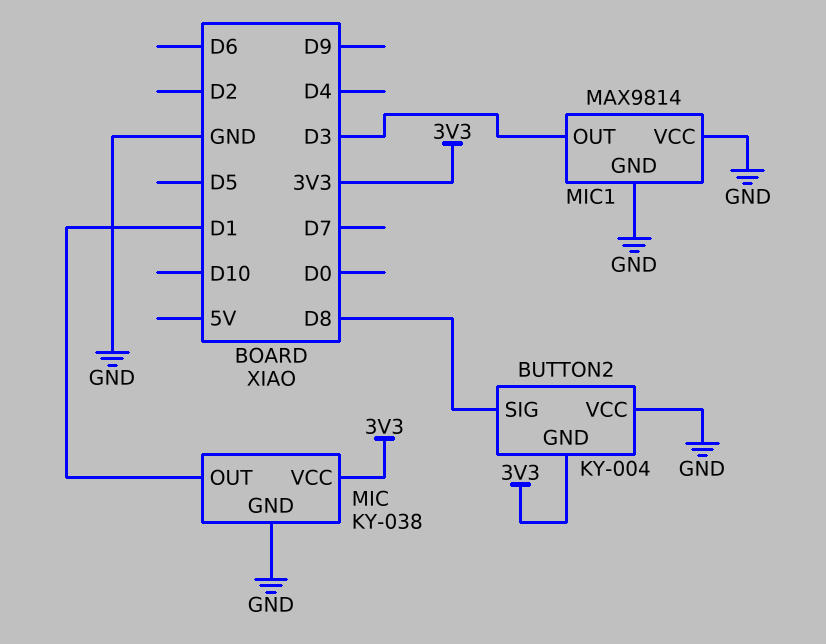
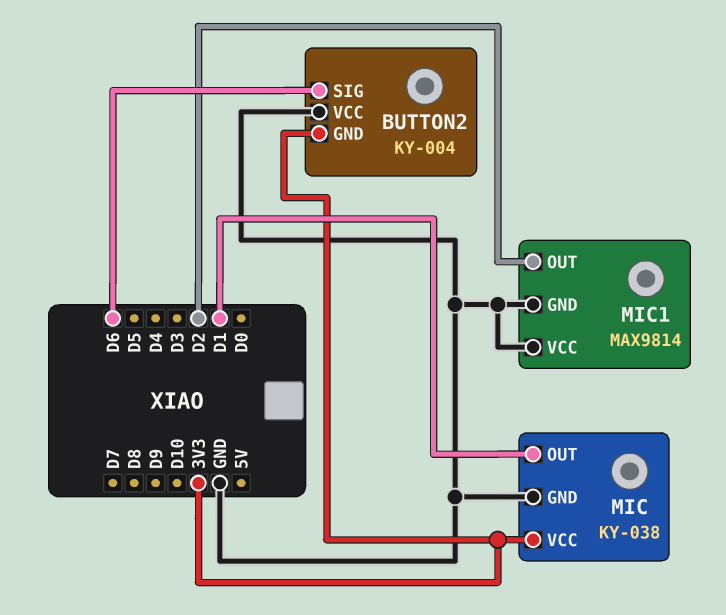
BUTTON2 pin SIG: D8 -> D6
MIC1 pin OUT: D3 -> D2

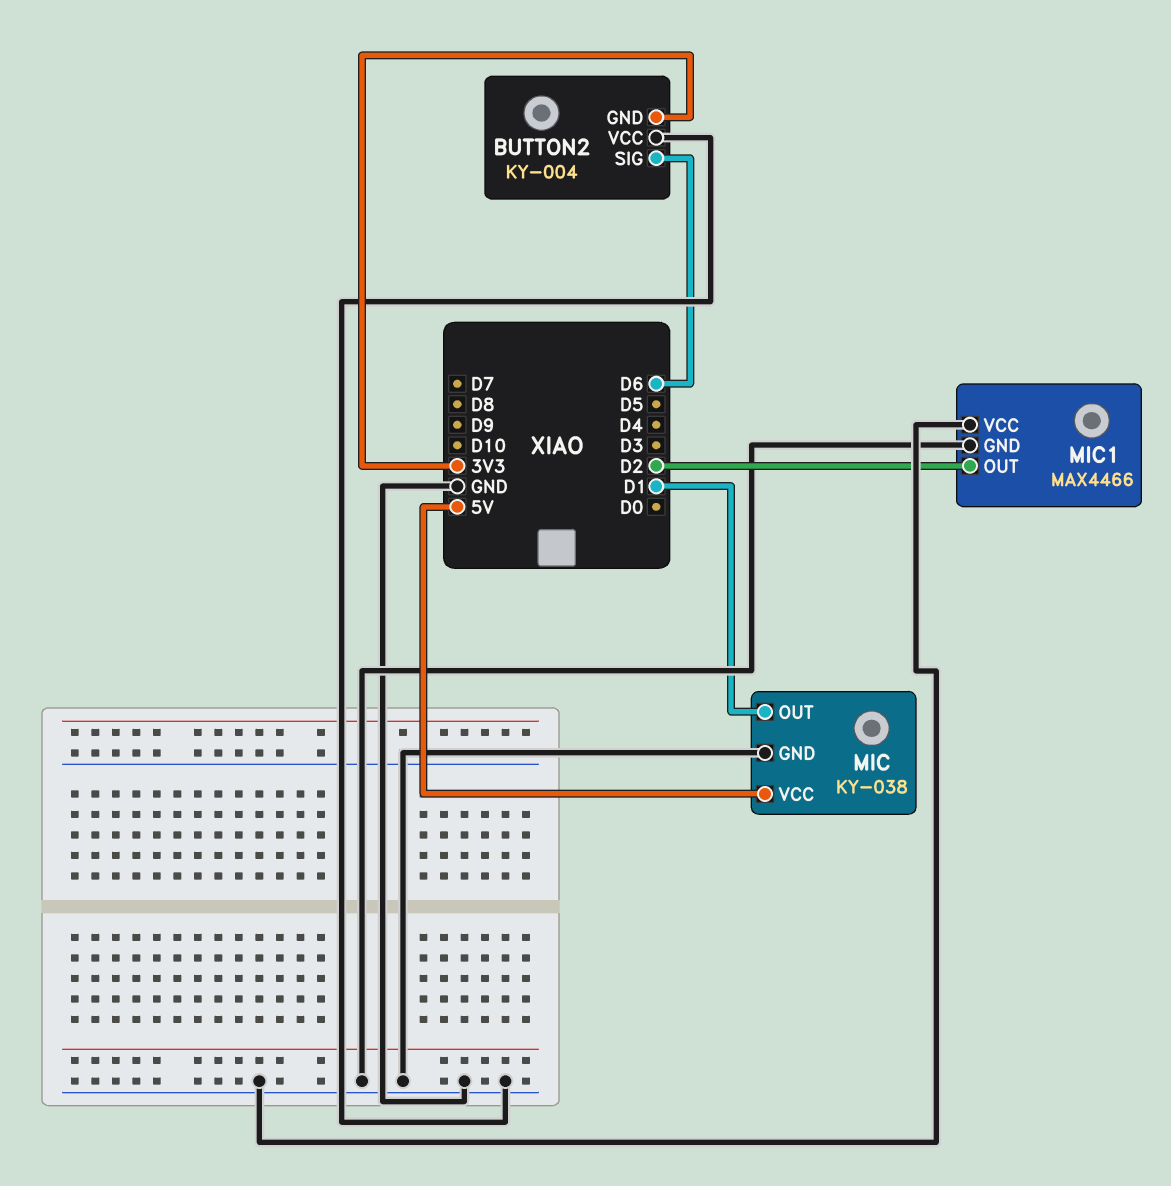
MIC pin VCC: 3V3 -> 5V
MIC1: MAX9814 -> MAX4466

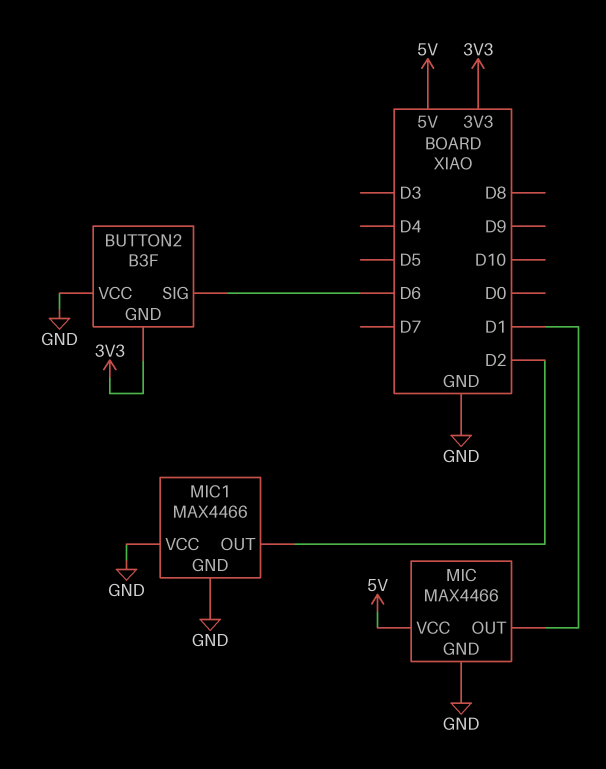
BUTTON2: KY-004 -> B3F
MIC: KY-038 -> MAX4466

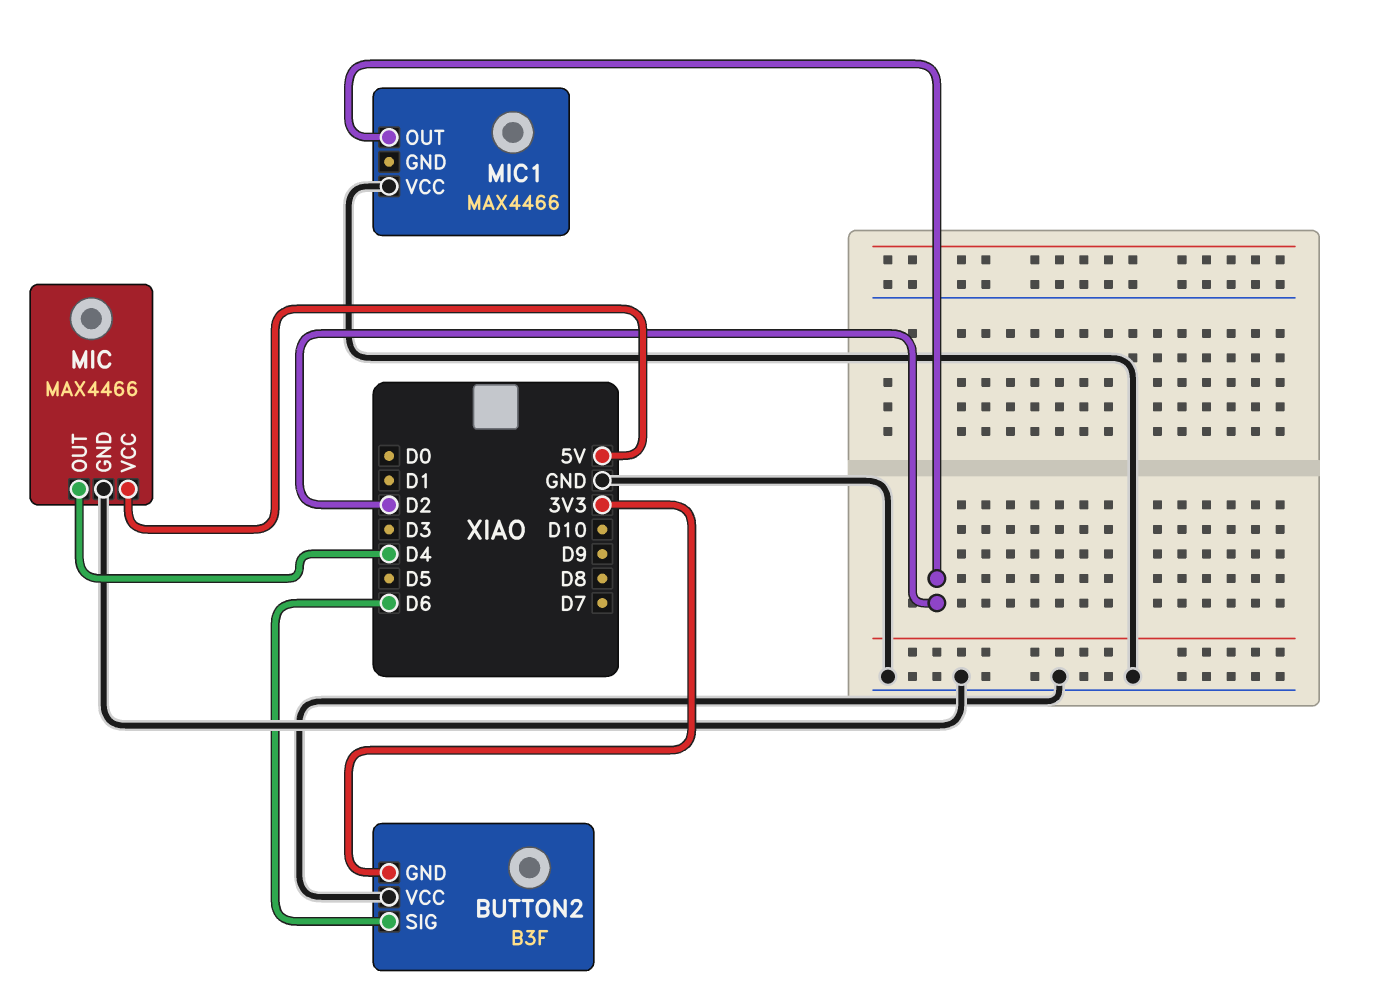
MIC pin OUT: D1 -> D4
MIC1 pin GND: GND -> none

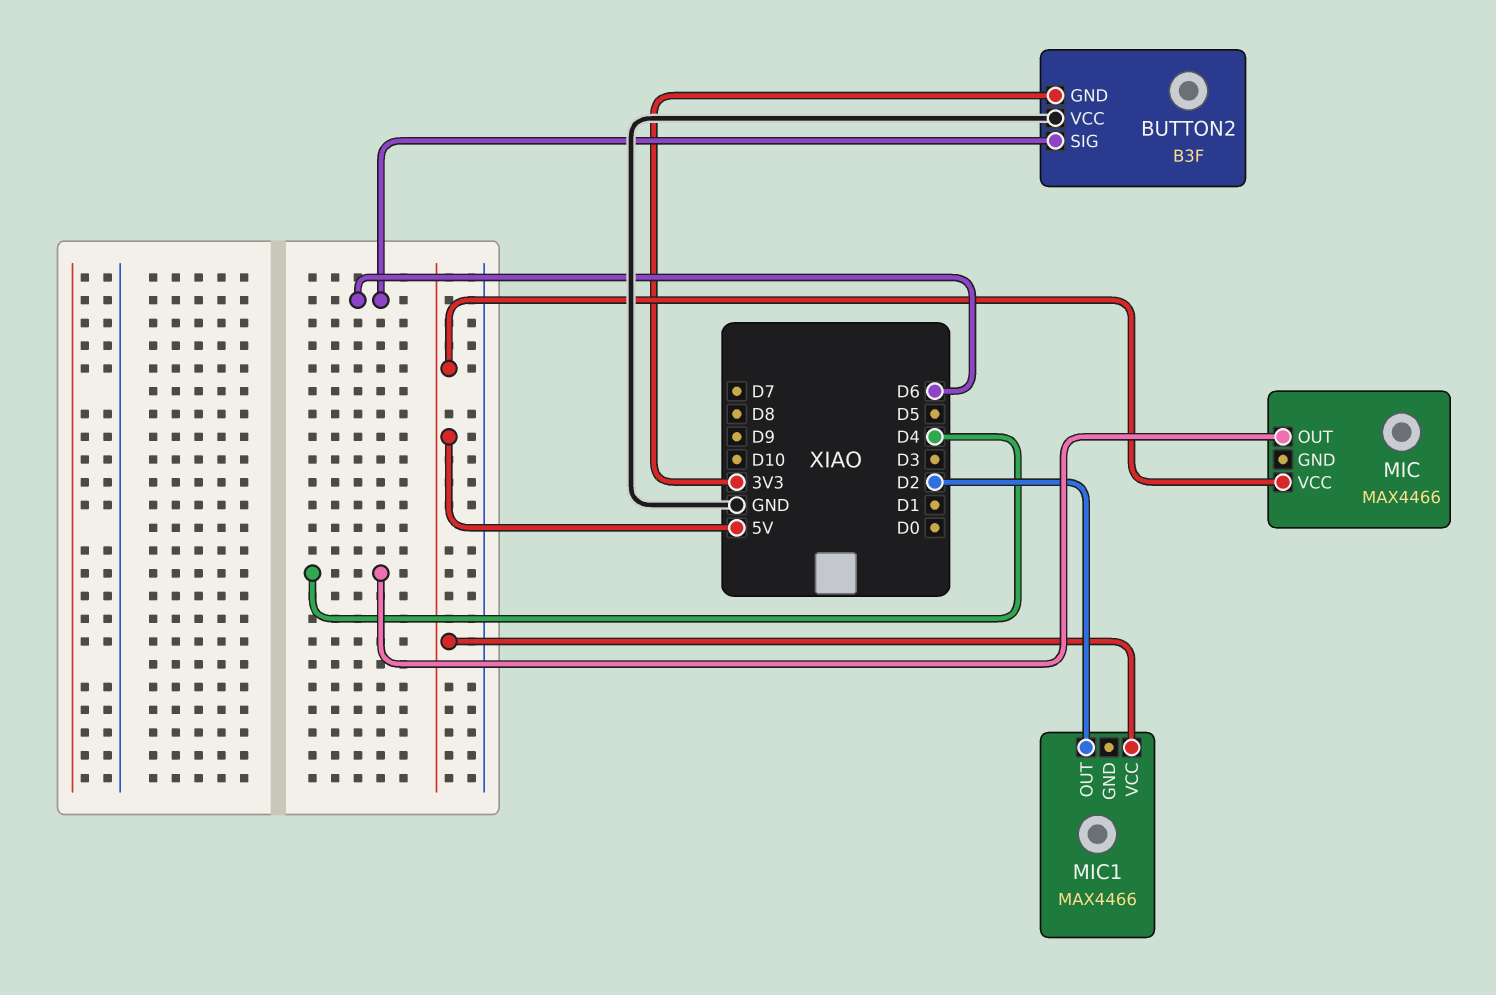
MIC pin GND: GND -> none
MIC1 pin VCC: GND -> 5V

